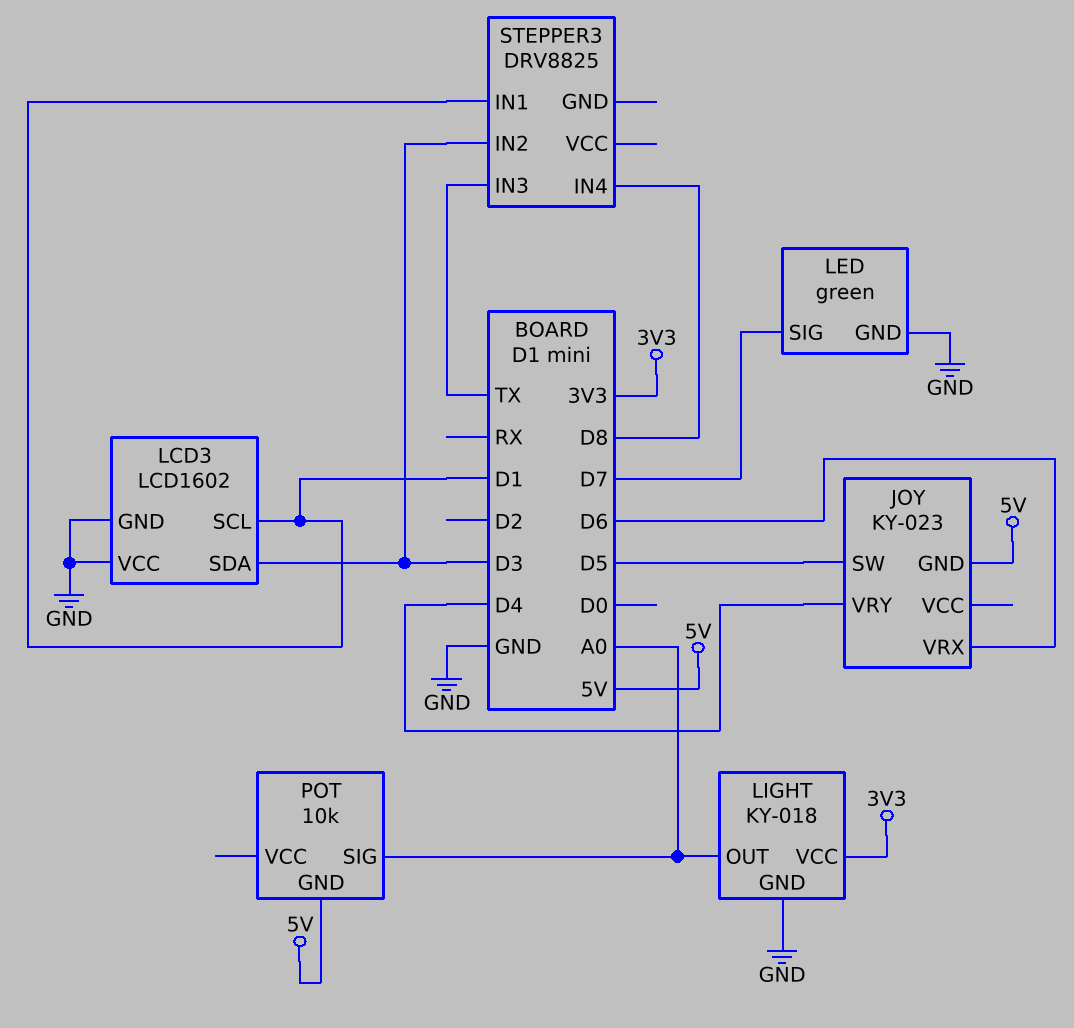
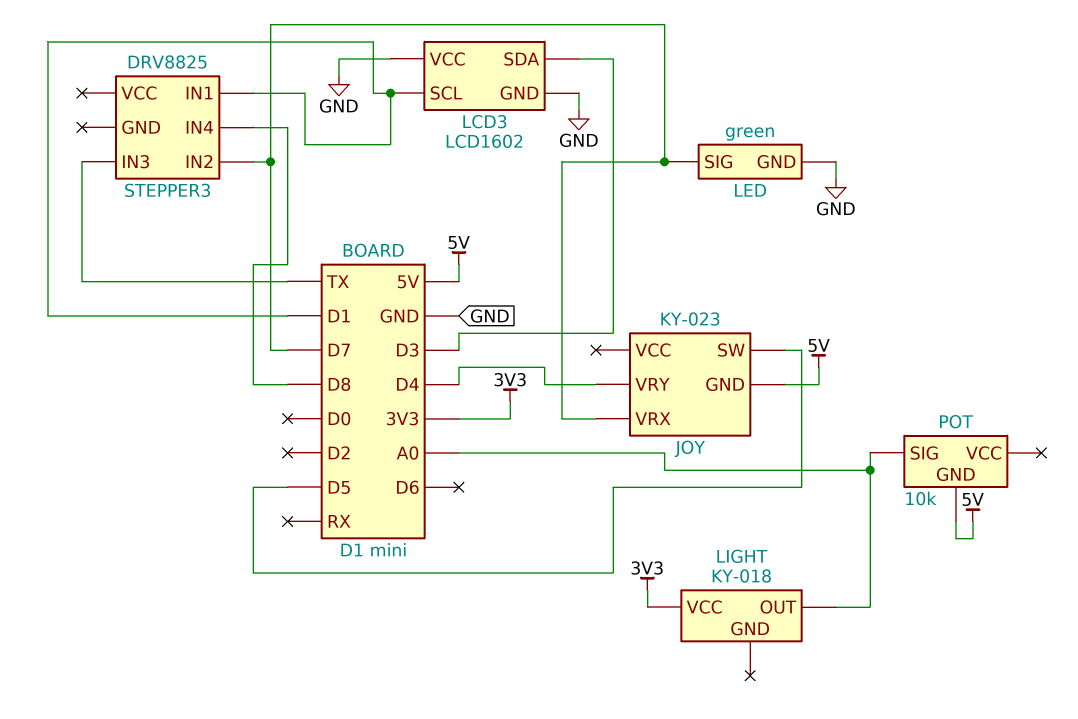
JOY pin VRX: D6 -> D7
LIGHT pin GND: GND -> none
STEPPER3 pin IN2: D3 -> D7

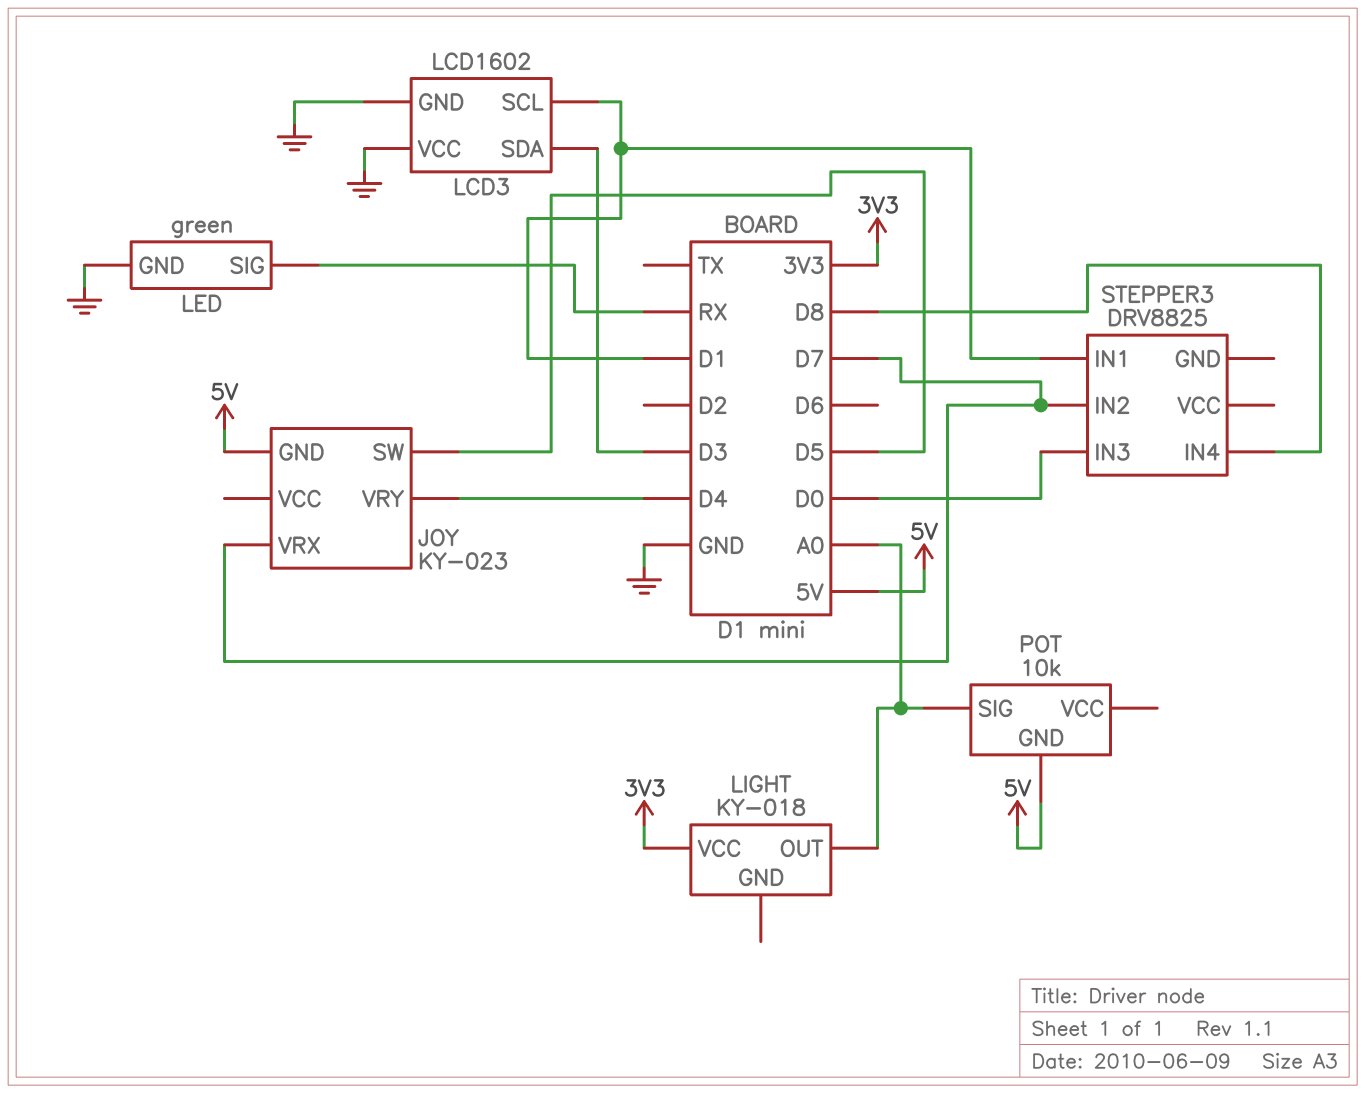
LED pin SIG: D7 -> RX
STEPPER3 pin IN3: TX -> D0

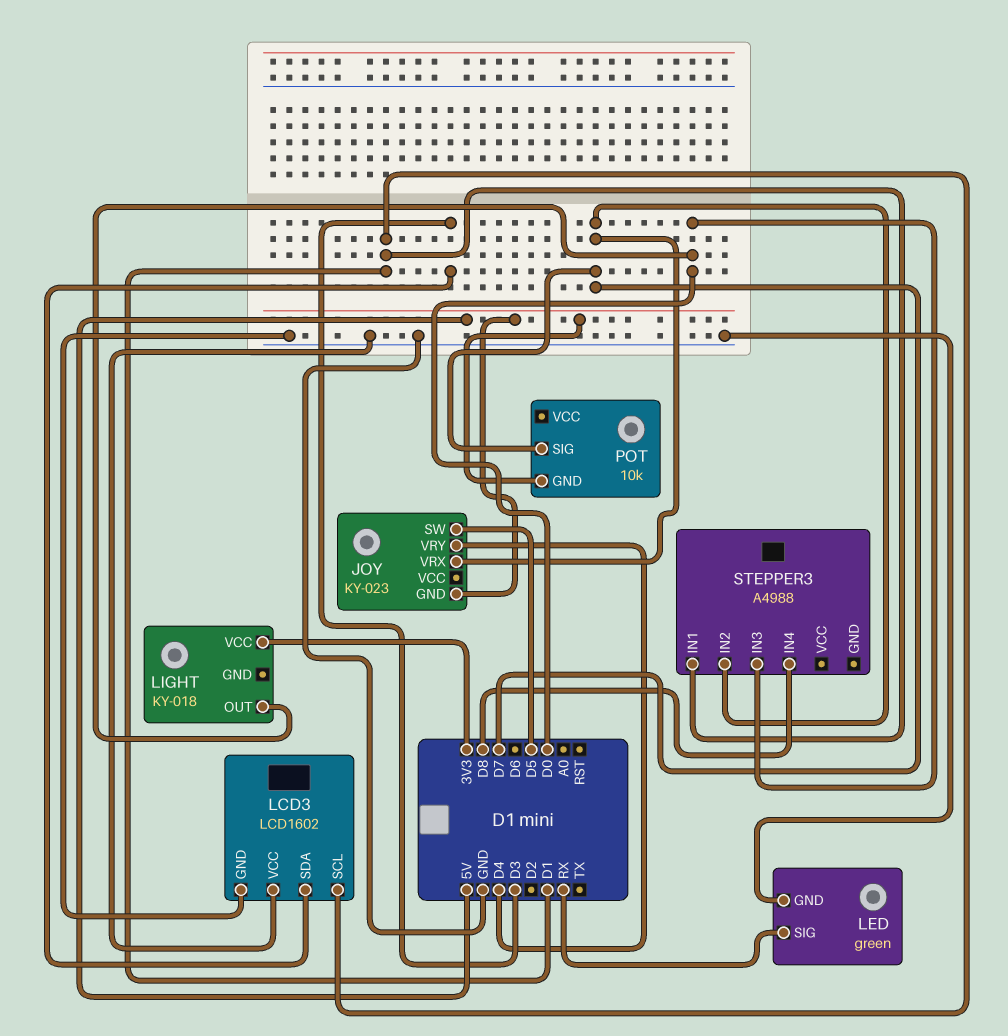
LIGHT pin OUT: A0 -> D0
POT pin SIG: A0 -> D7
STEPPER3: DRV8825 -> A4988

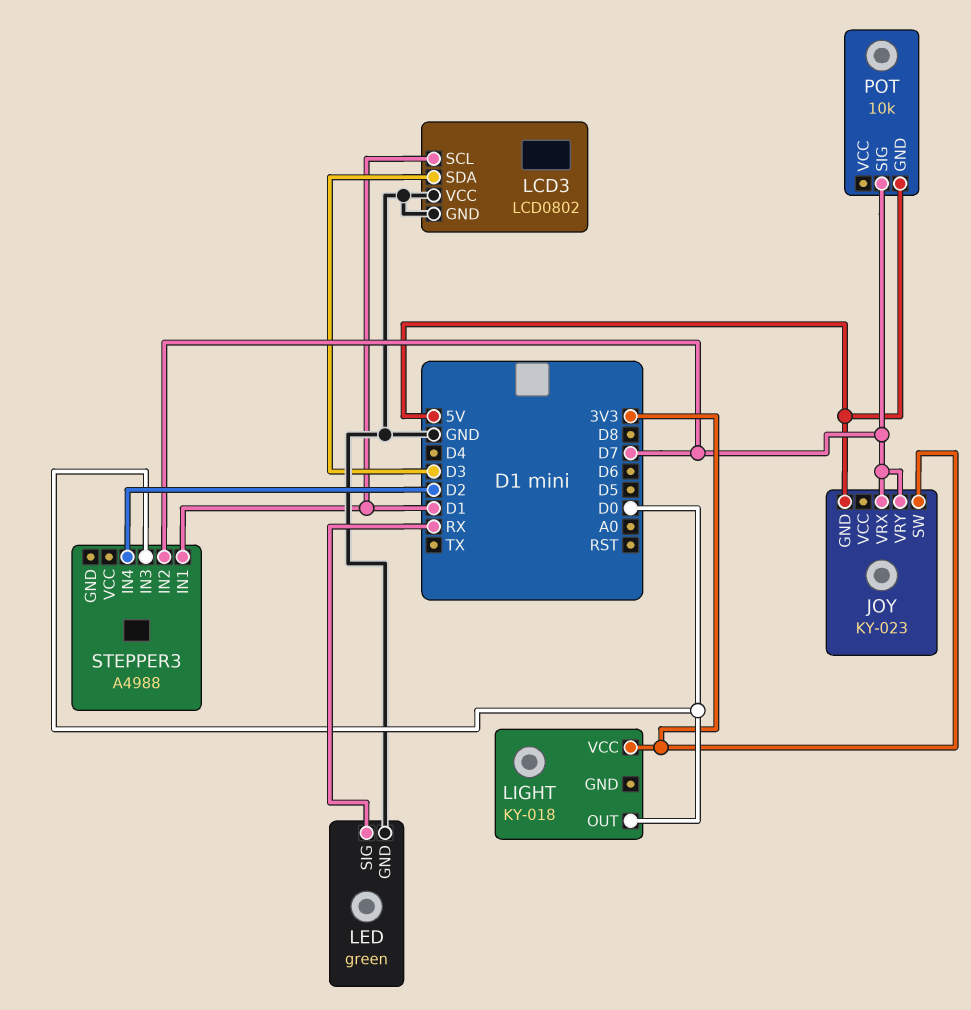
JOY pin SW: D5 -> 3V3
JOY pin VRY: D4 -> D7
LCD3: LCD1602 -> LCD0802
STEPPER3 pin IN4: D8 -> D2

